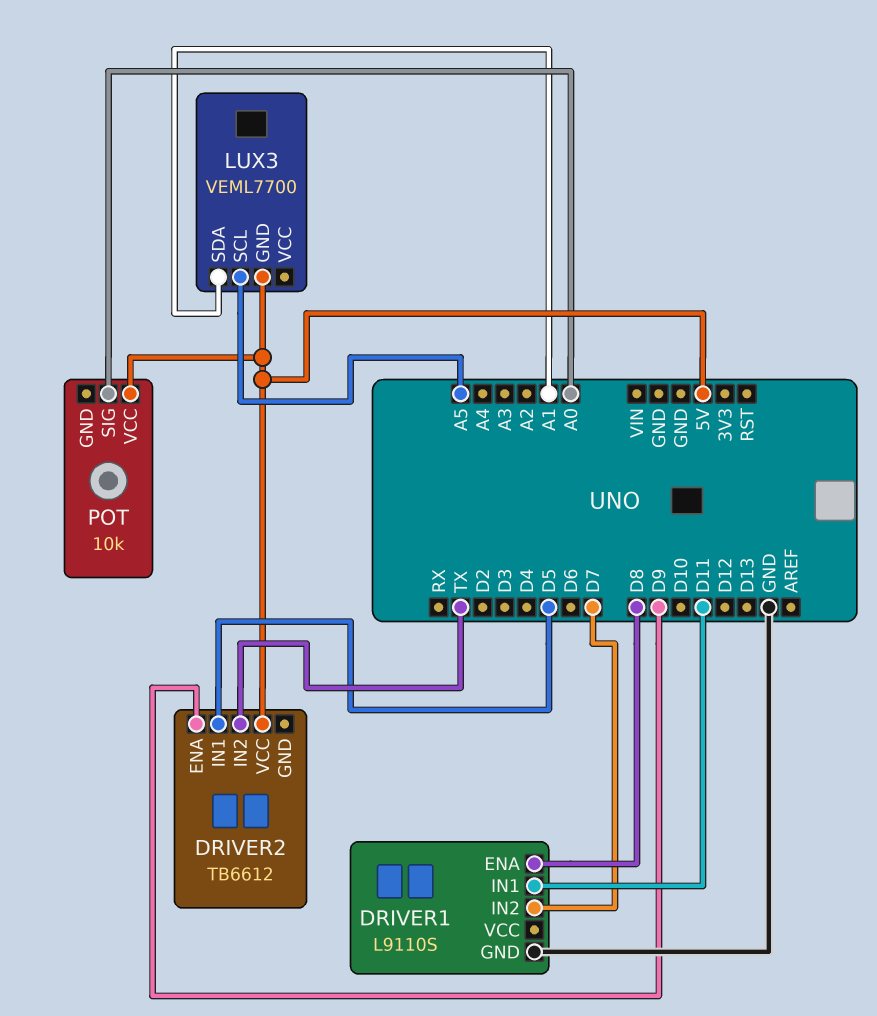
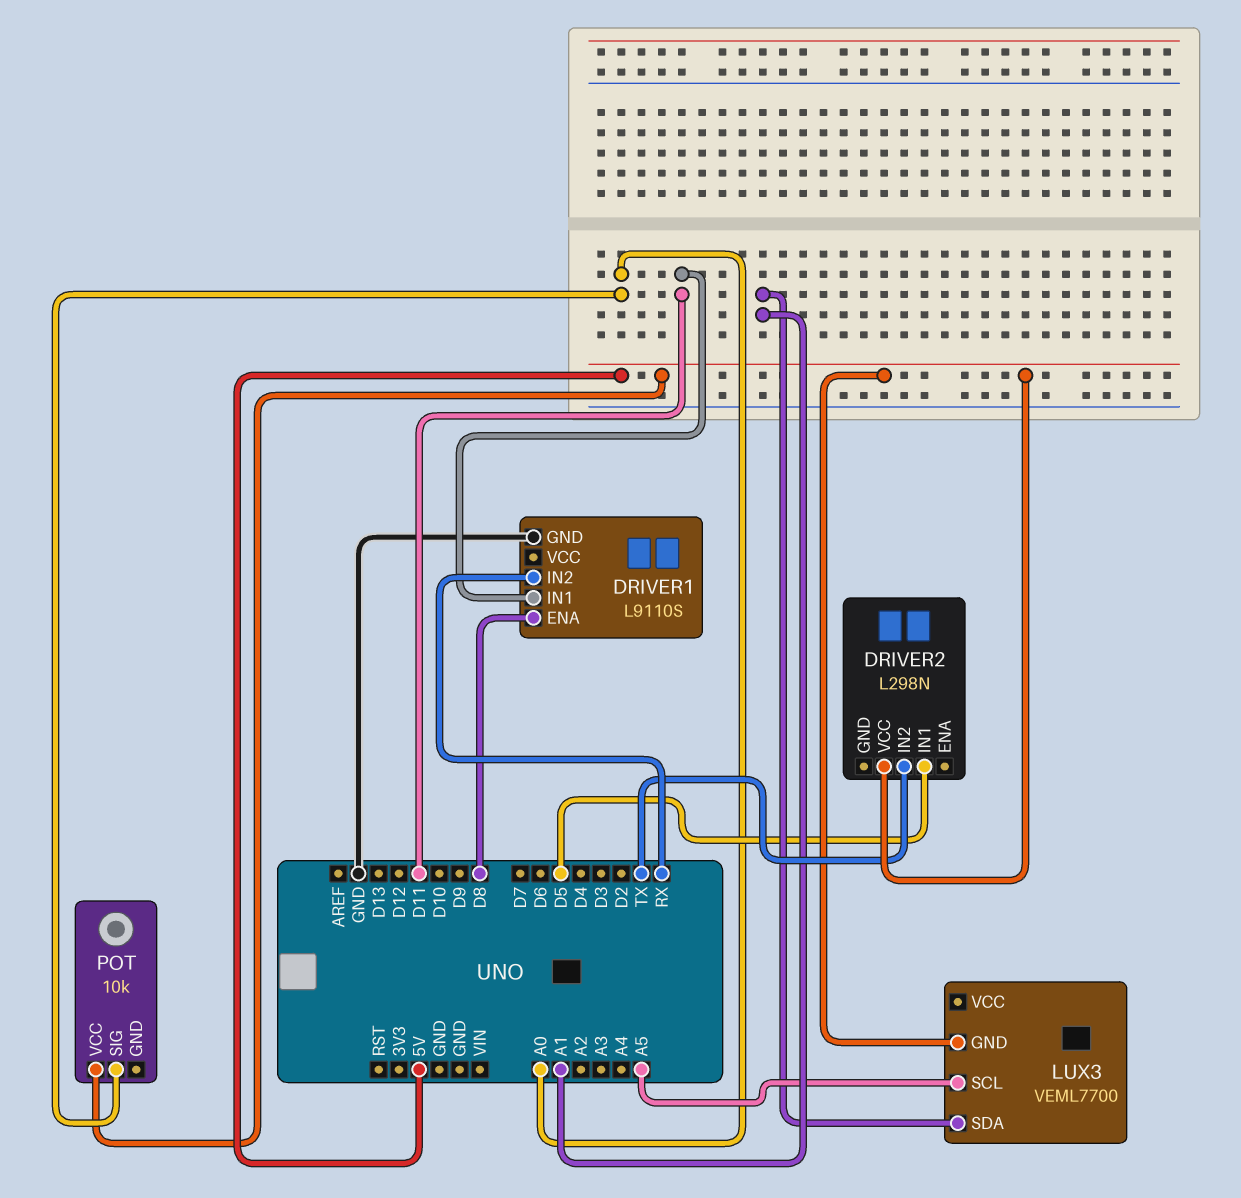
DRIVER1 pin IN2: D7 -> RX
DRIVER2: TB6612 -> L298N
DRIVER2 pin ENA: D9 -> none

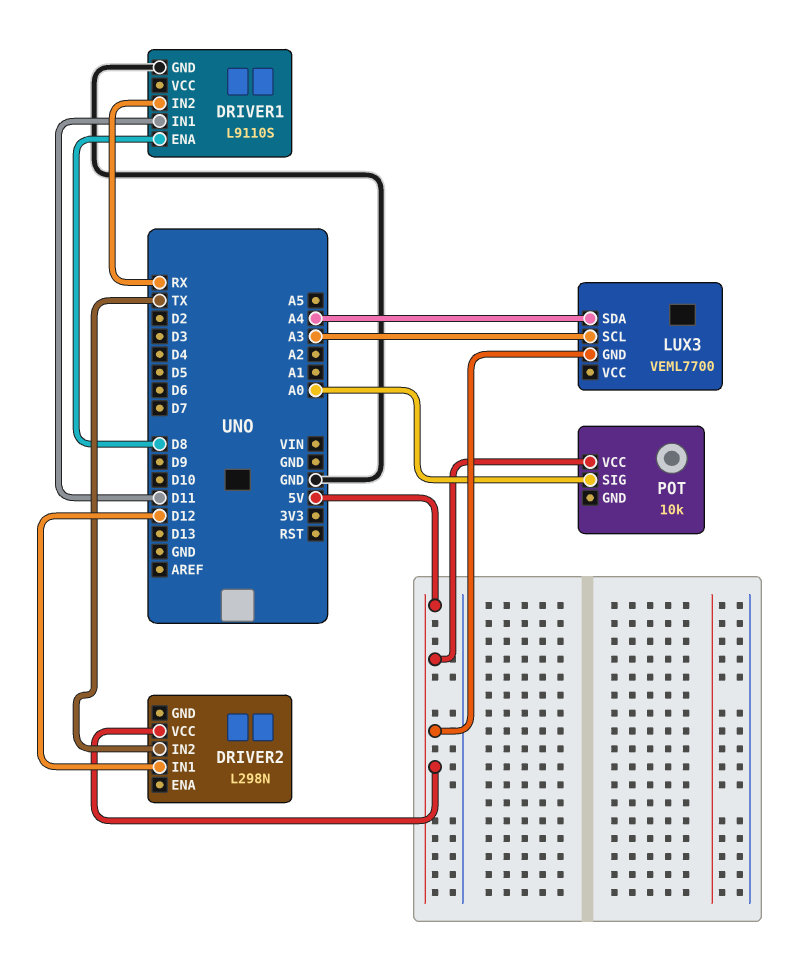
DRIVER2 pin IN1: D5 -> D12
LUX3 pin SCL: A5 -> A3
LUX3 pin SDA: A1 -> A4

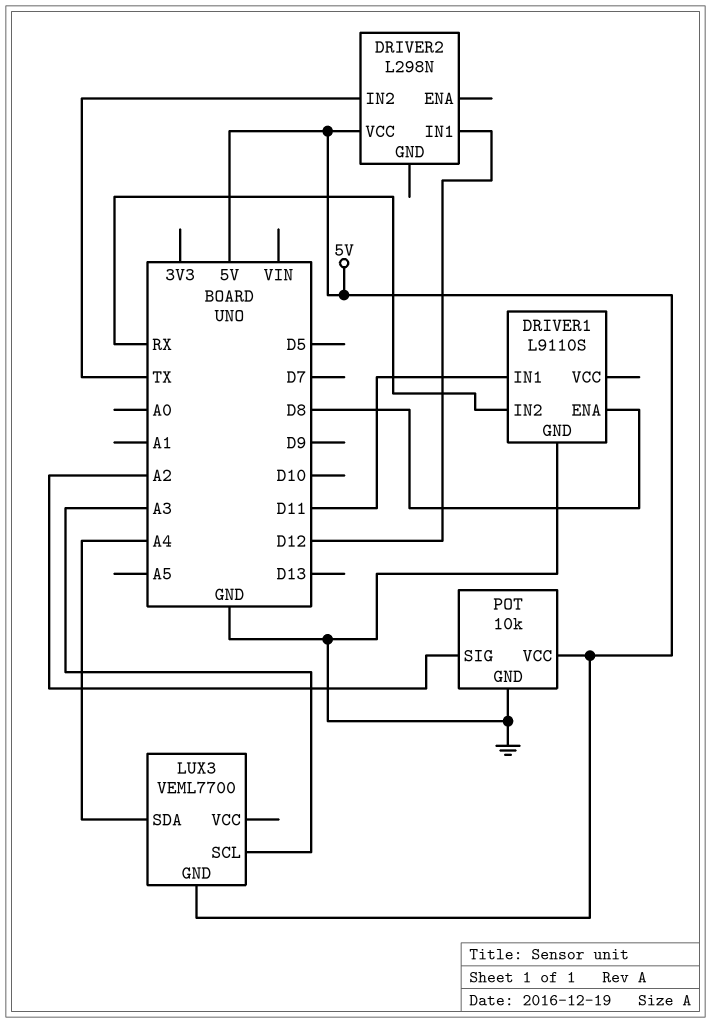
POT pin GND: none -> GND
POT pin SIG: A0 -> A2

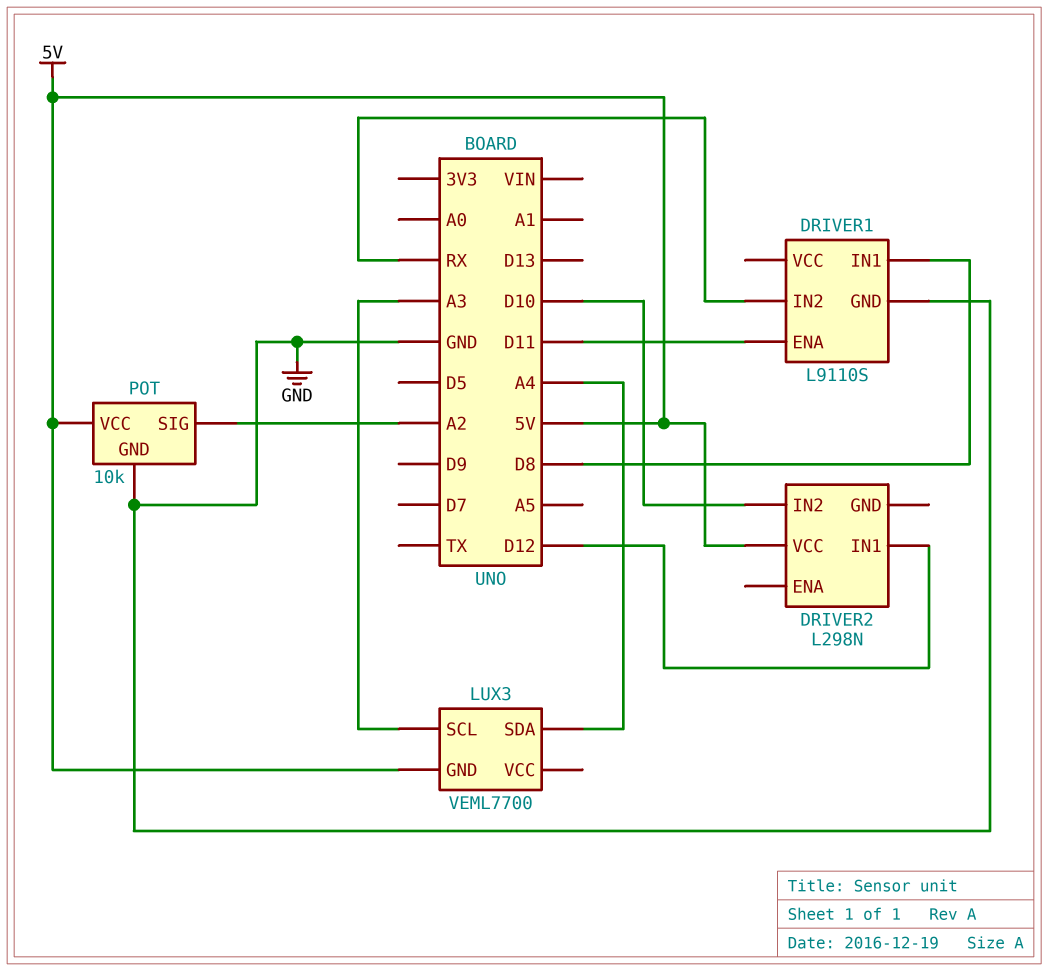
DRIVER1 pin ENA: D8 -> D11
DRIVER1 pin IN1: D11 -> D8
DRIVER2 pin IN2: TX -> D10

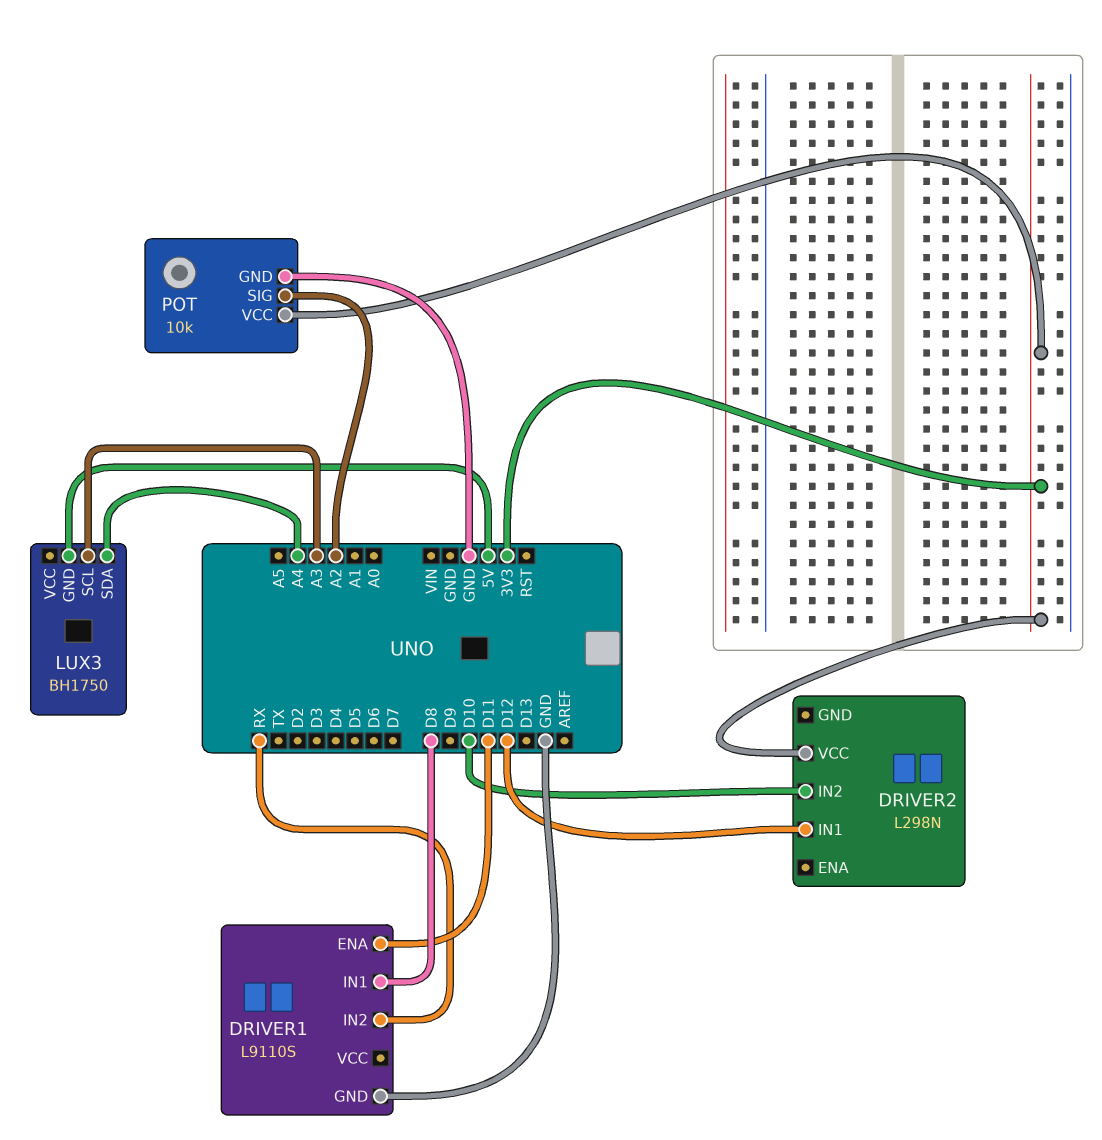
DRIVER2 pin VCC: 5V -> 3V3
LUX3: VEML7700 -> BH1750
POT pin VCC: 5V -> 3V3

